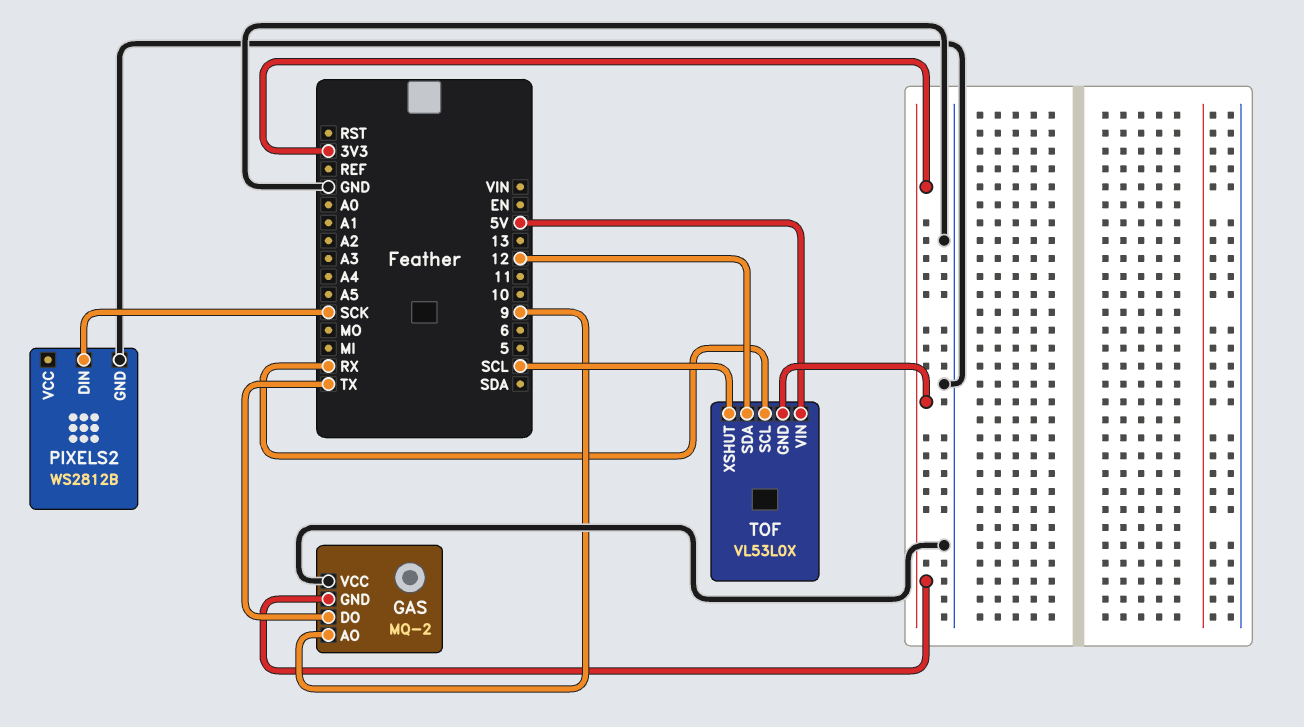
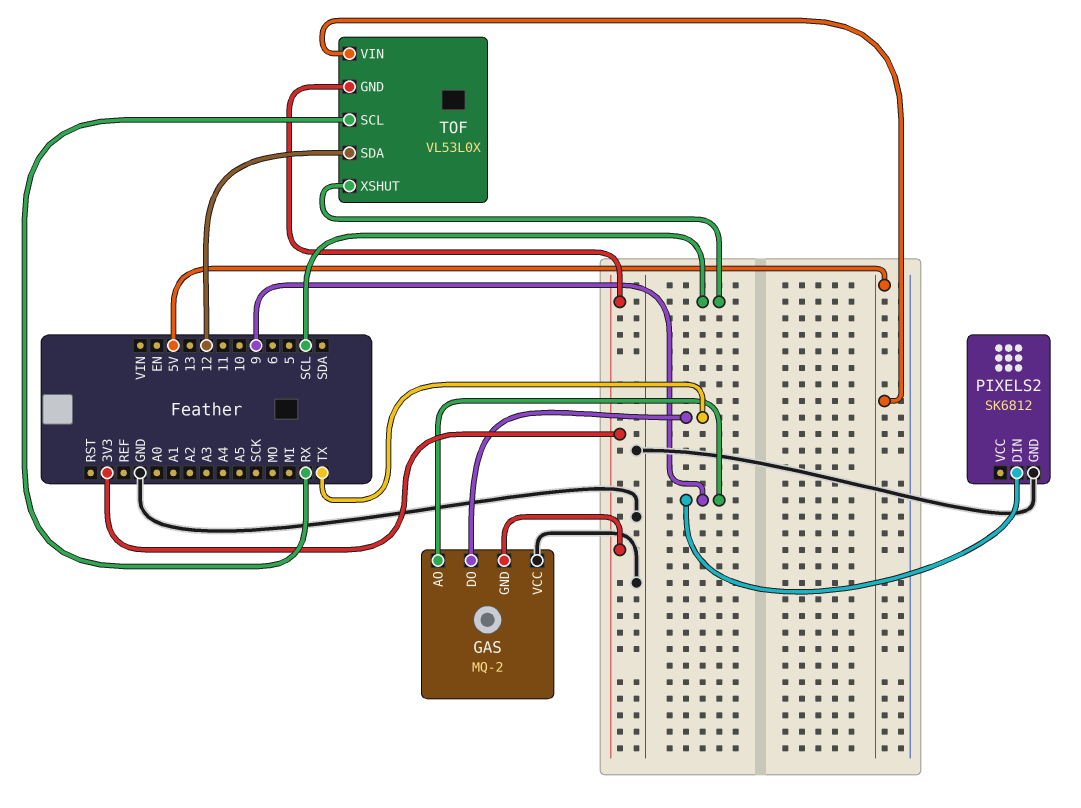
PIXELS2: WS2812B -> SK6812
PIXELS2 pin DIN: SCK -> 9

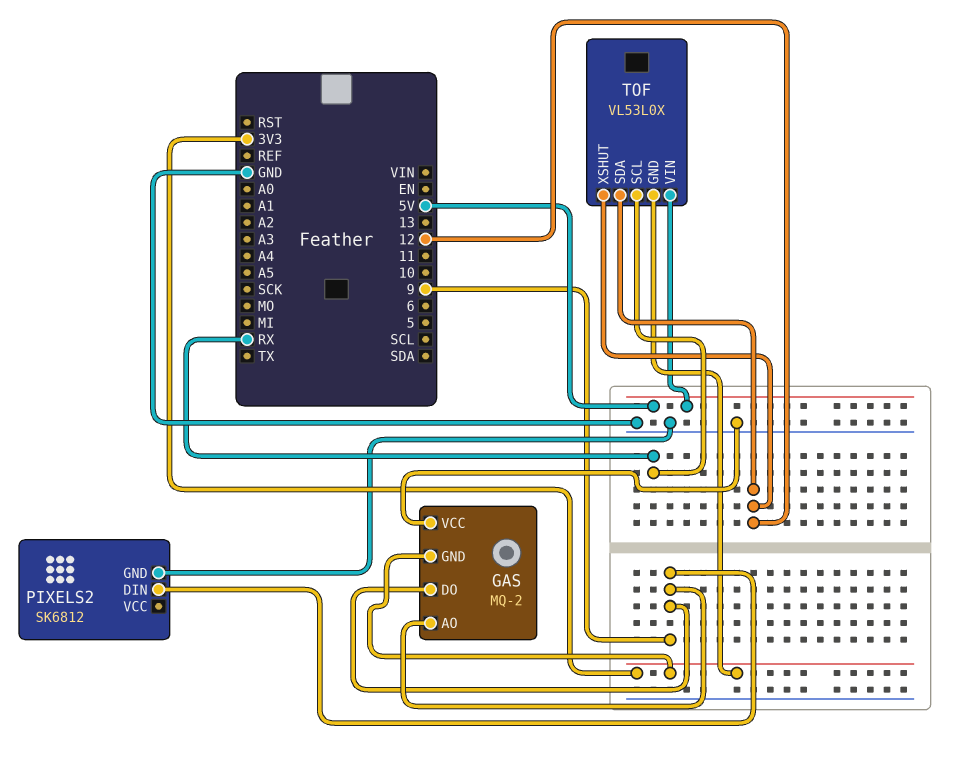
GAS pin DO: TX -> 9
TOF pin XSHUT: SCL -> 12

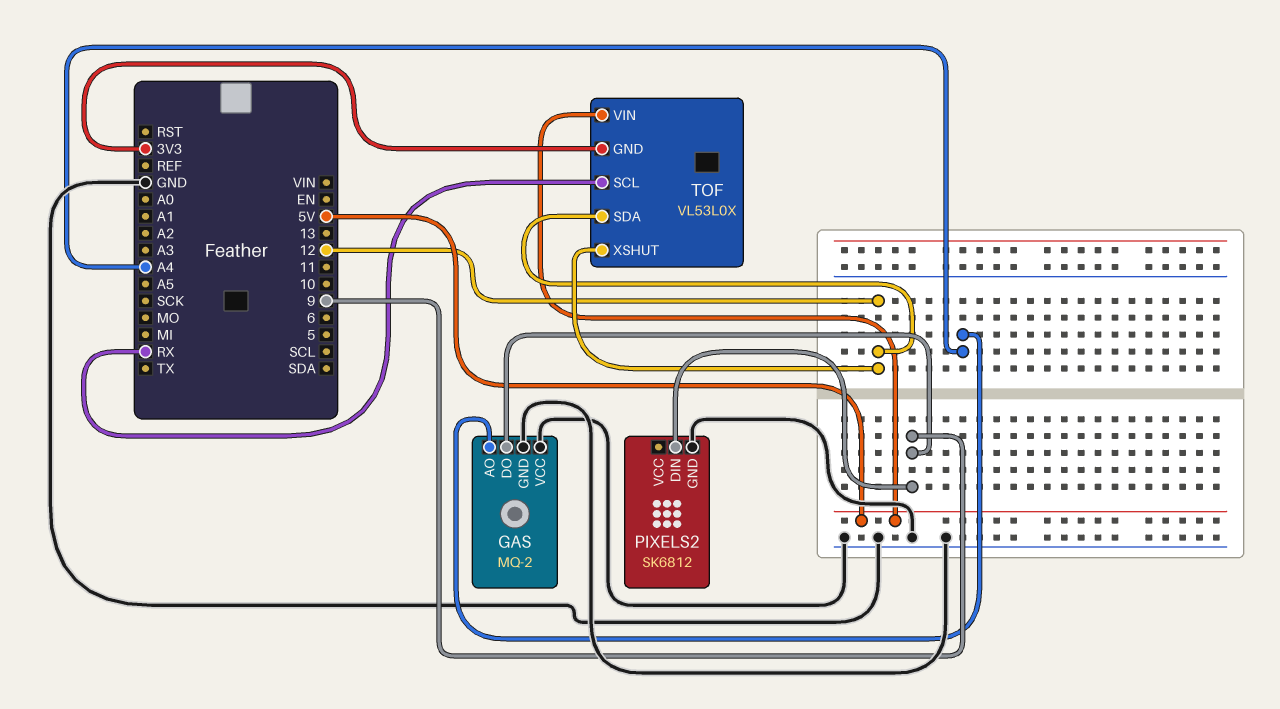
GAS pin AO: 9 -> A4
GAS pin GND: 3V3 -> GND

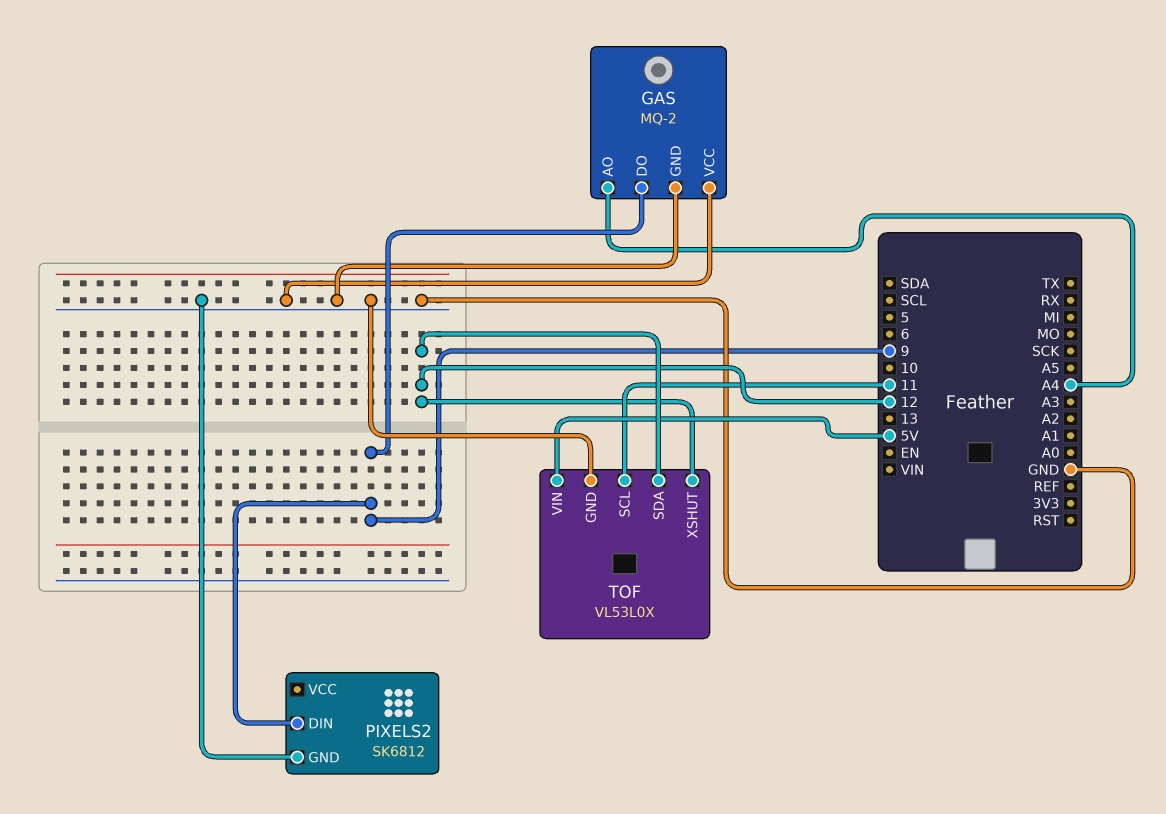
TOF pin GND: 3V3 -> GND
TOF pin SCL: RX -> 11

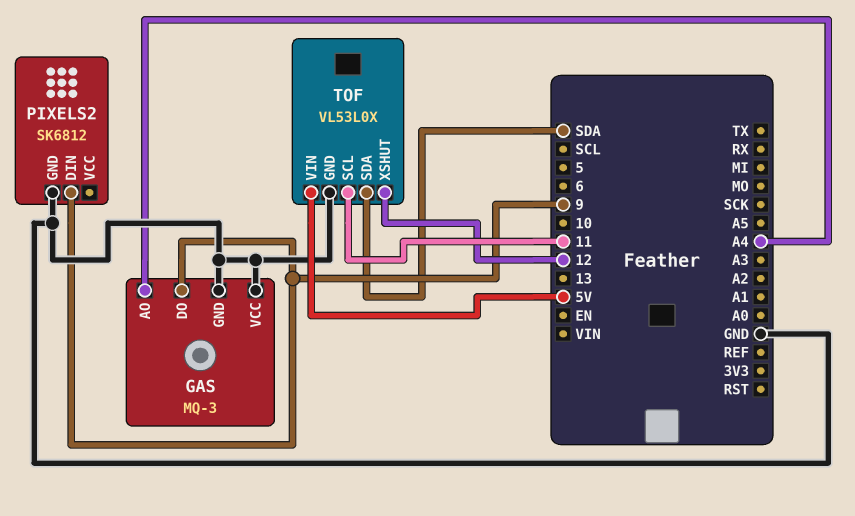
GAS: MQ-2 -> MQ-3
TOF pin SDA: 12 -> SDA

